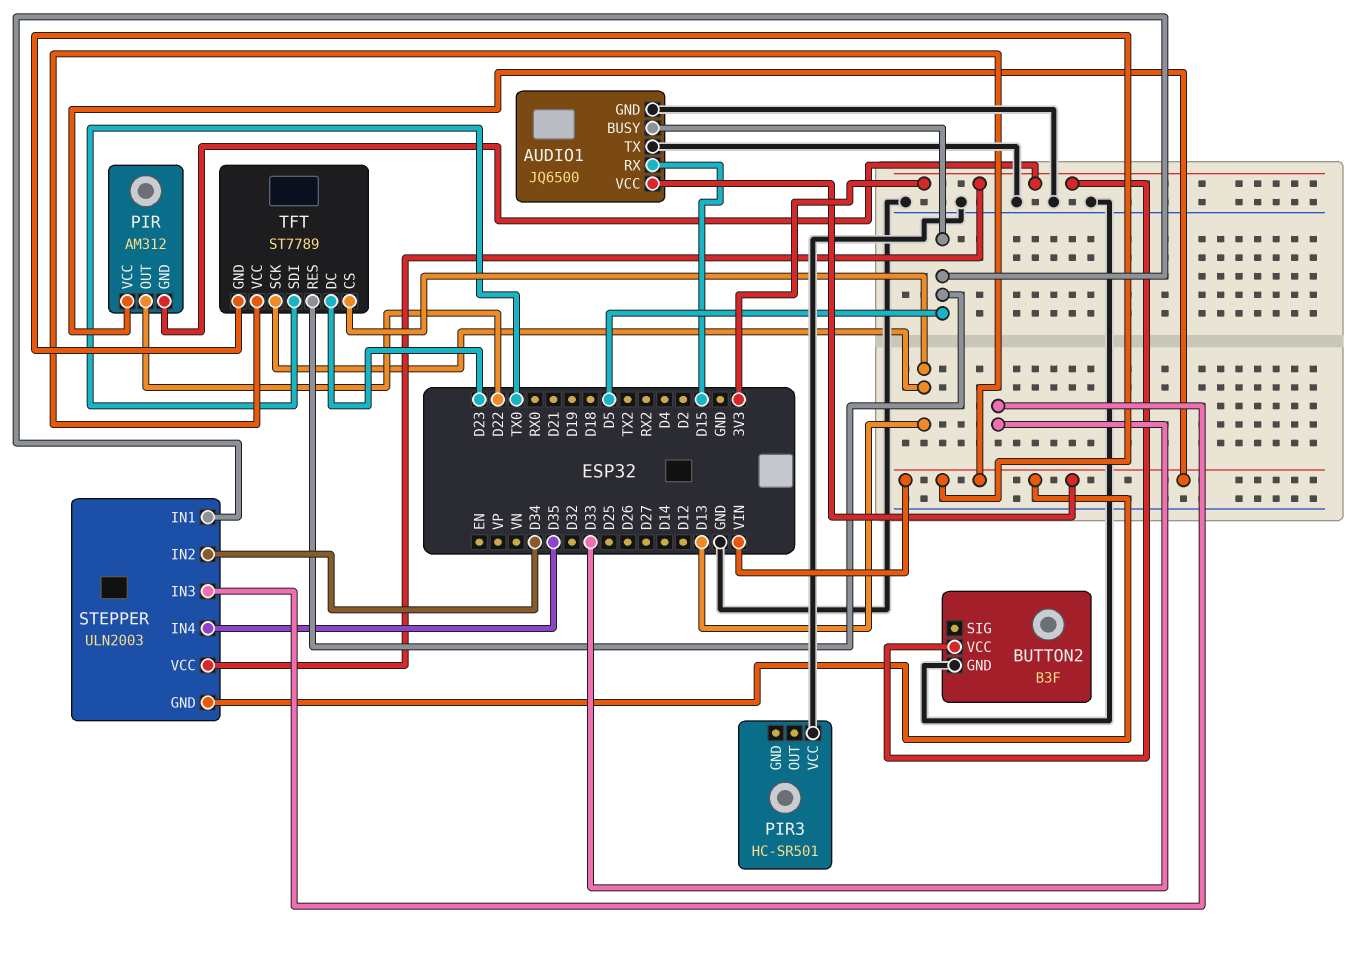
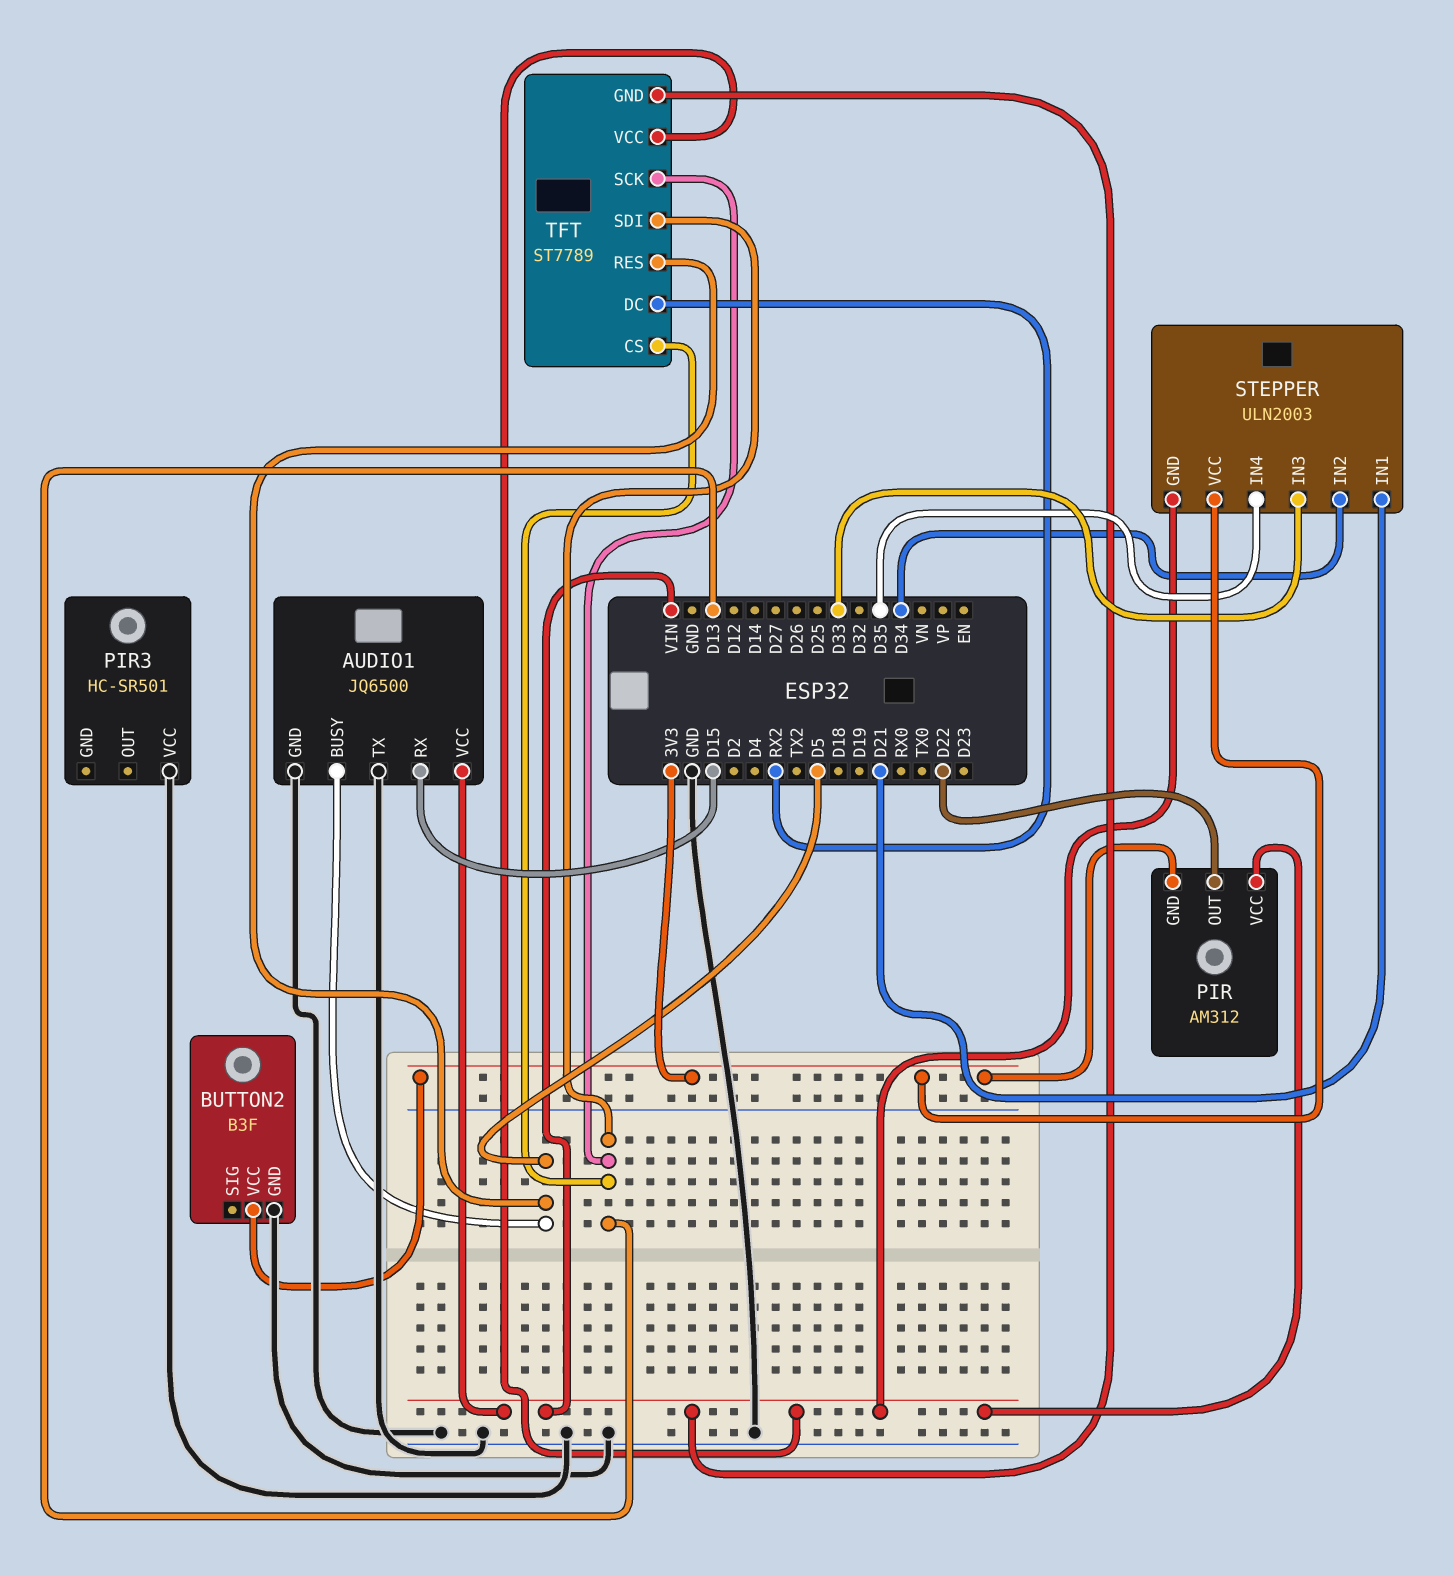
STEPPER pin IN1: D5 -> D21
TFT pin DC: D23 -> RX2
TFT pin SDI: TX0 -> D13

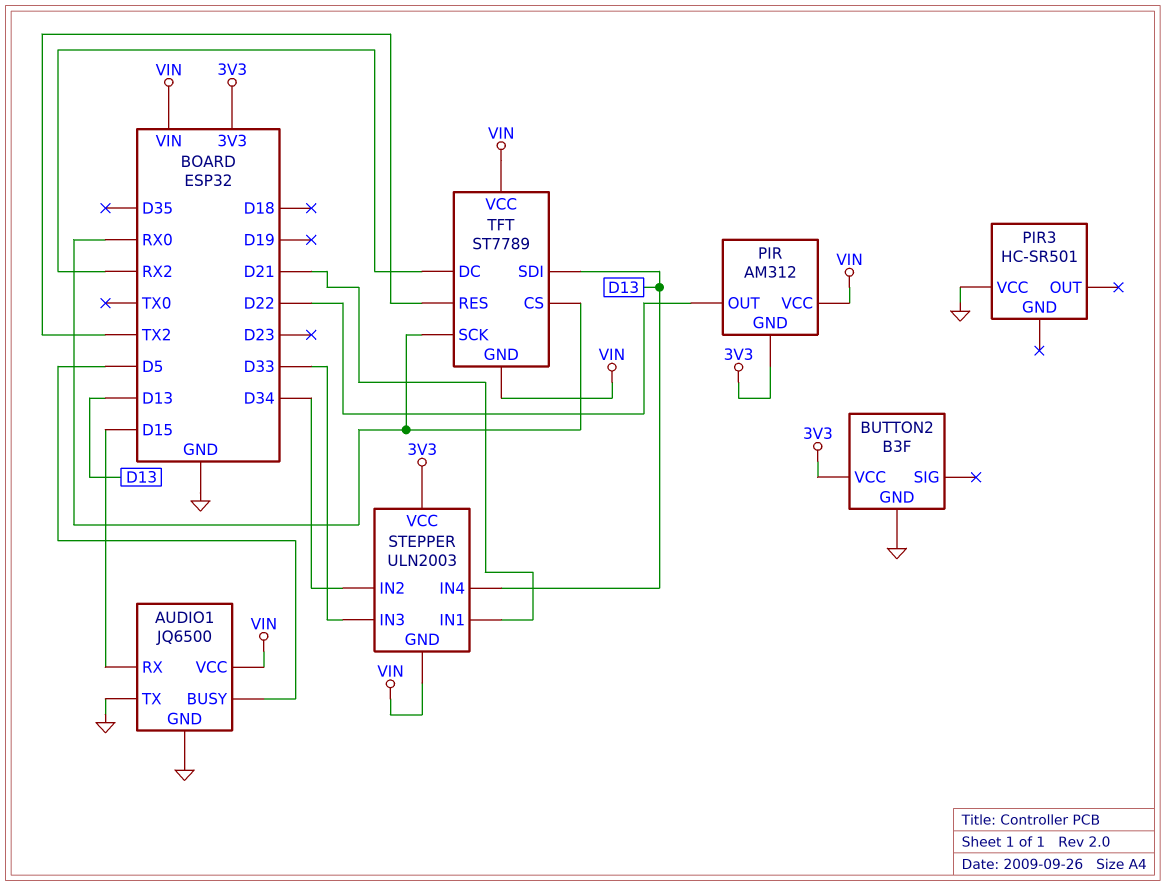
STEPPER pin IN4: D35 -> D13
TFT pin CS: D13 -> RX0
TFT pin RES: D5 -> TX2
TFT pin SCK: D13 -> RX0

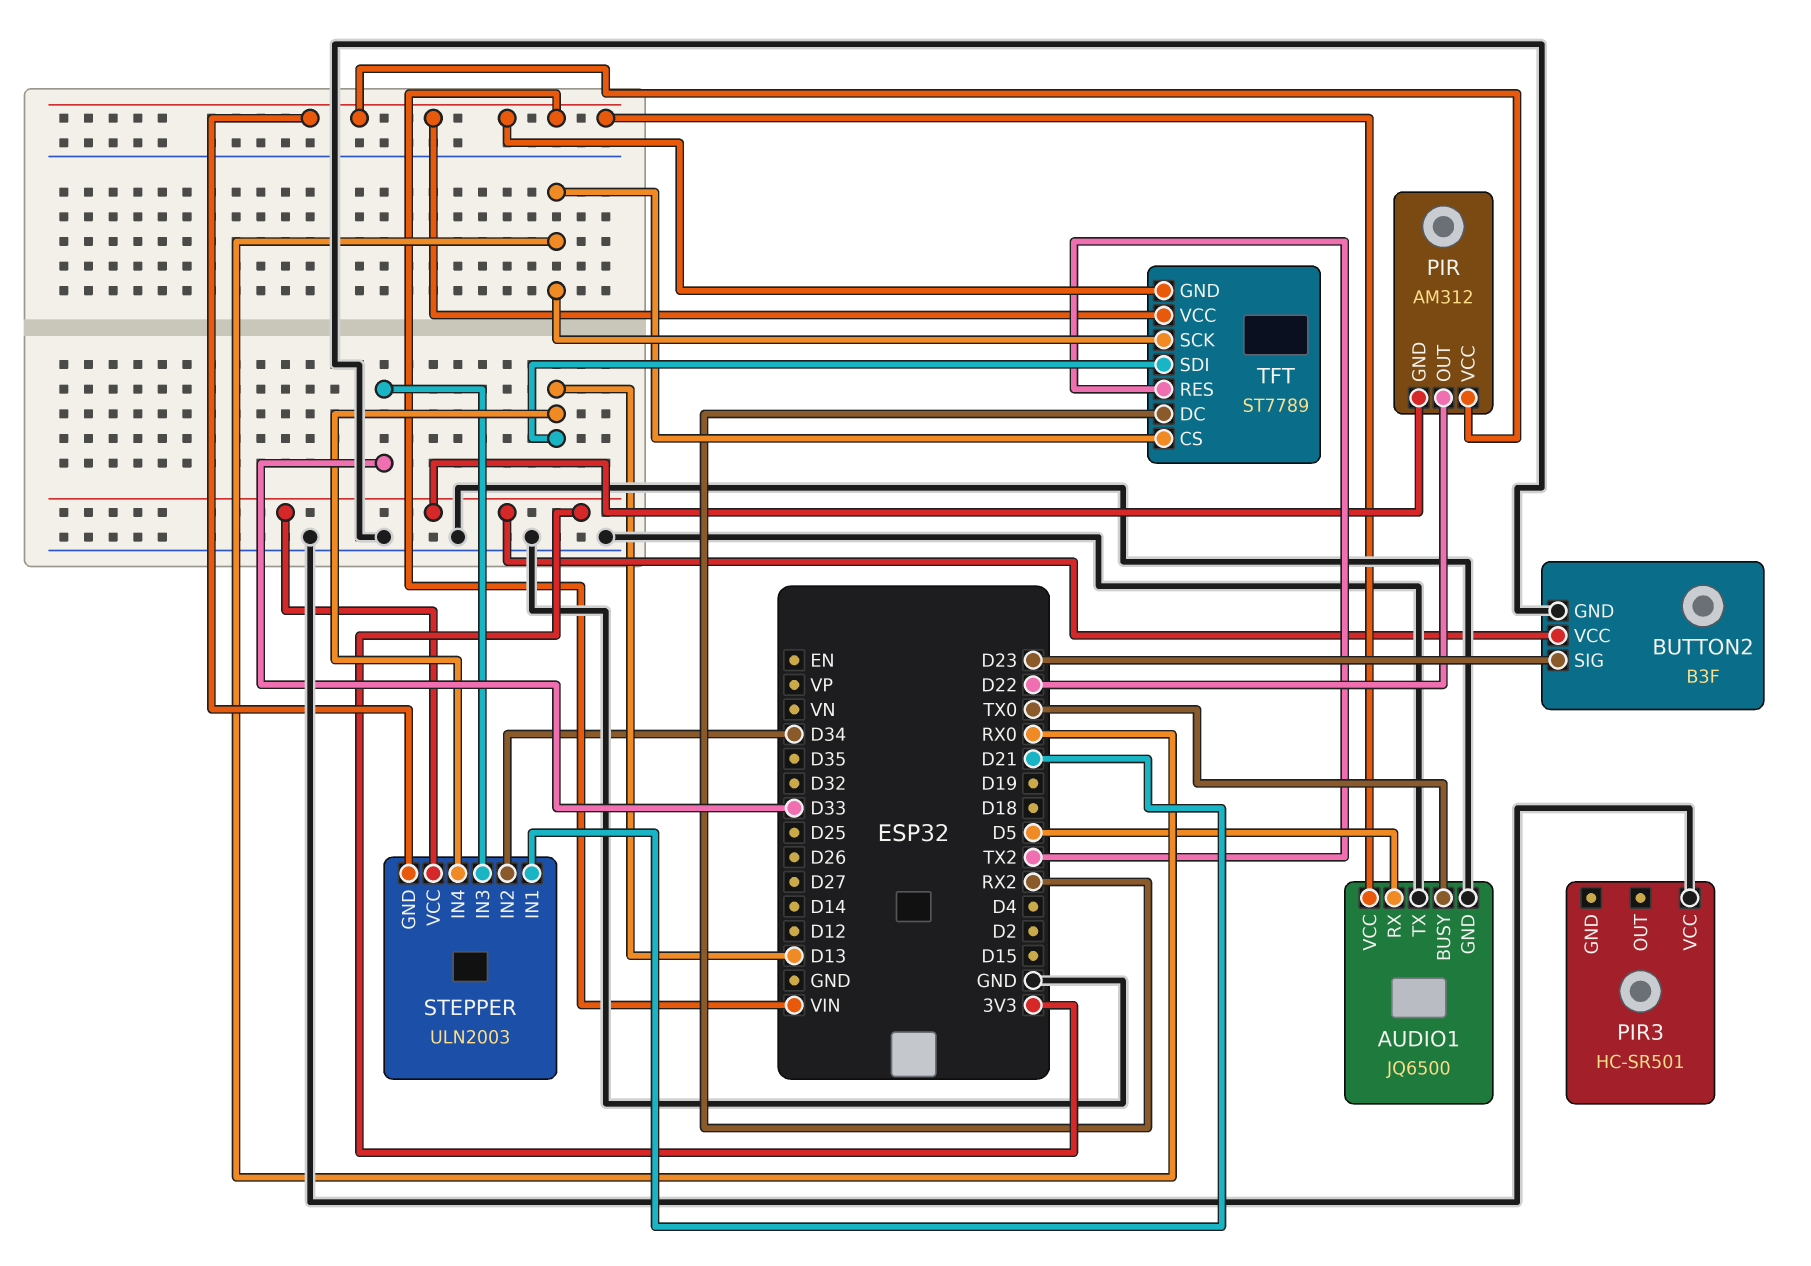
AUDIO1 pin BUSY: D5 -> TX0
AUDIO1 pin RX: D15 -> D5
BUTTON2 pin SIG: none -> D23

